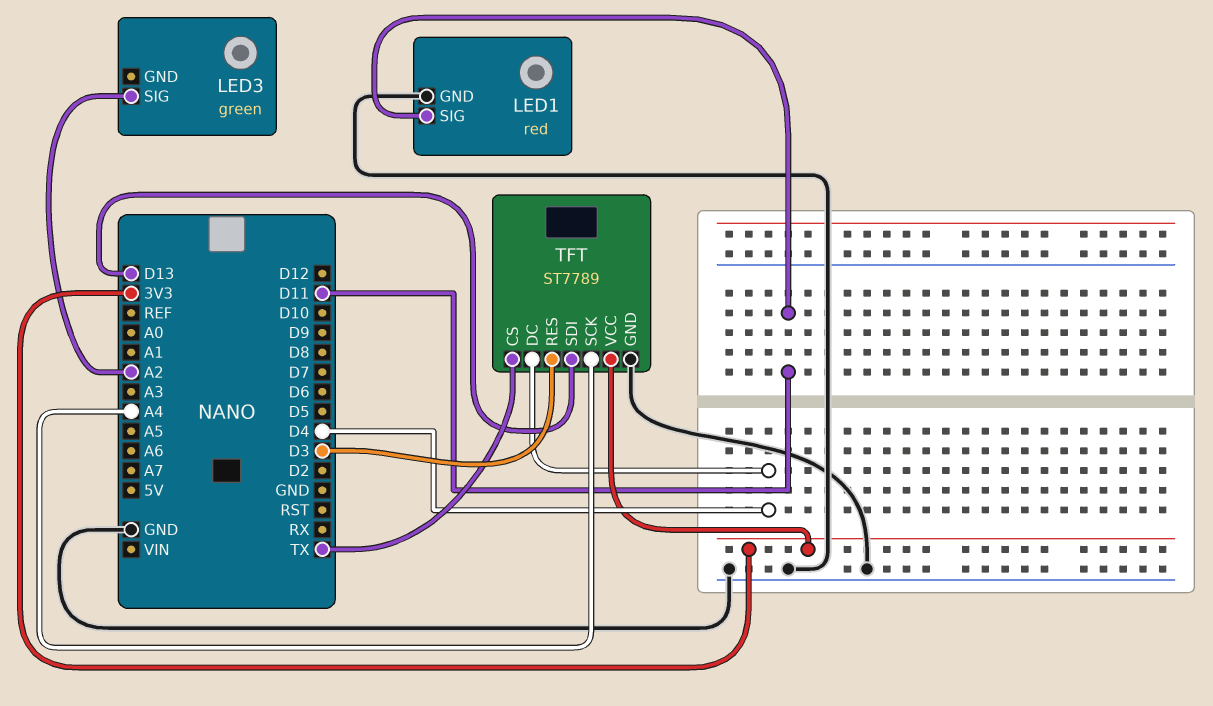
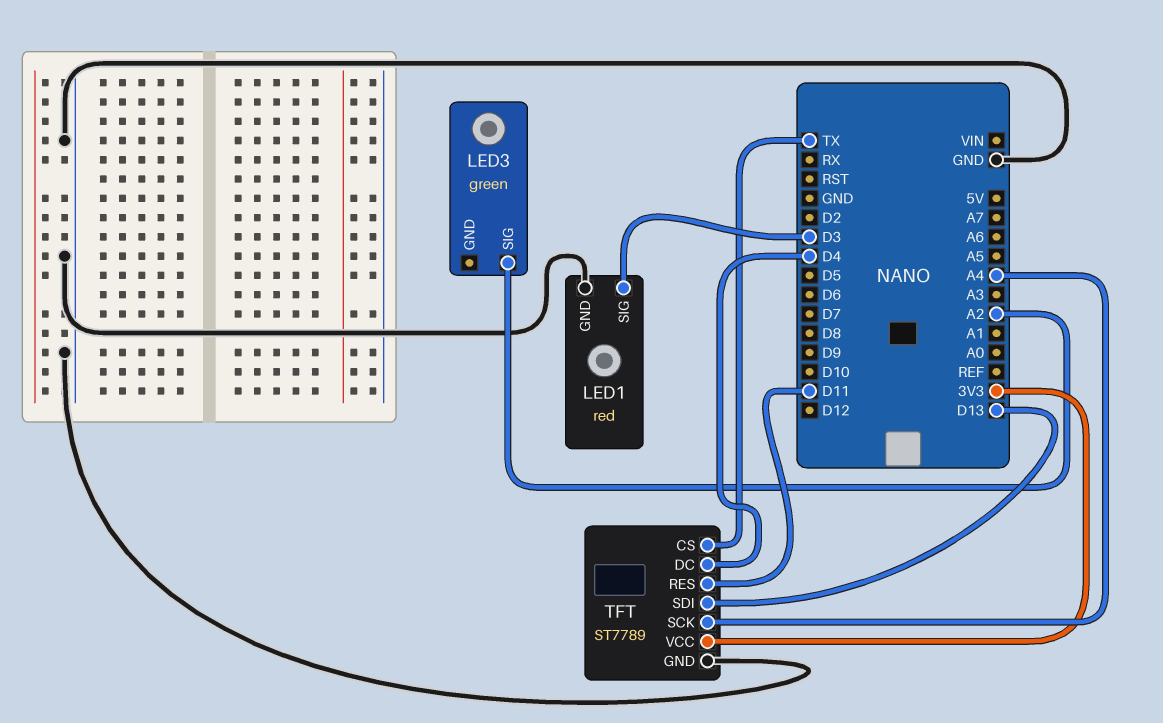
LED1 pin SIG: D11 -> D3
TFT pin RES: D3 -> D11

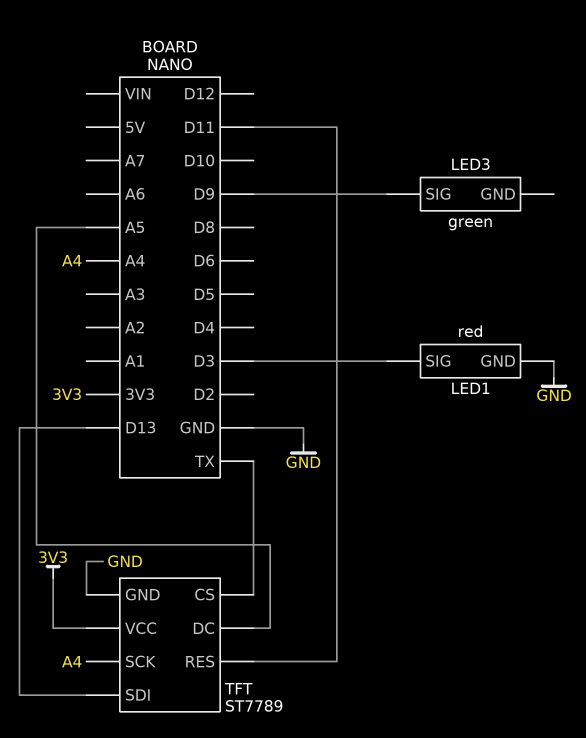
LED3 pin SIG: A2 -> D9
TFT pin DC: D4 -> A5

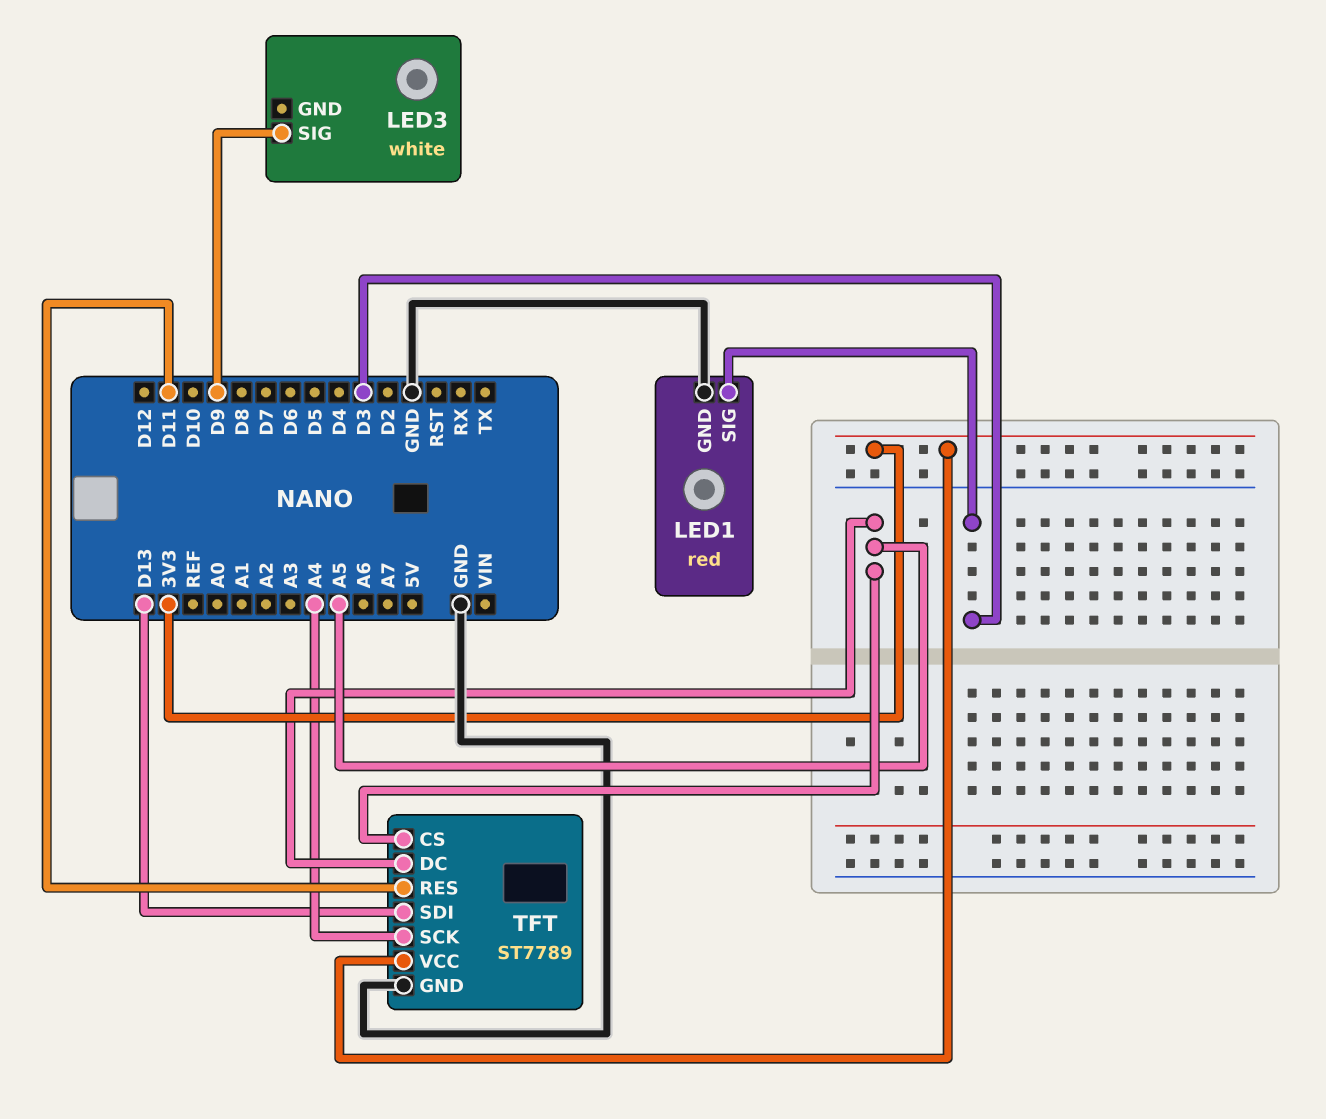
LED3: green -> white
TFT pin CS: TX -> A5

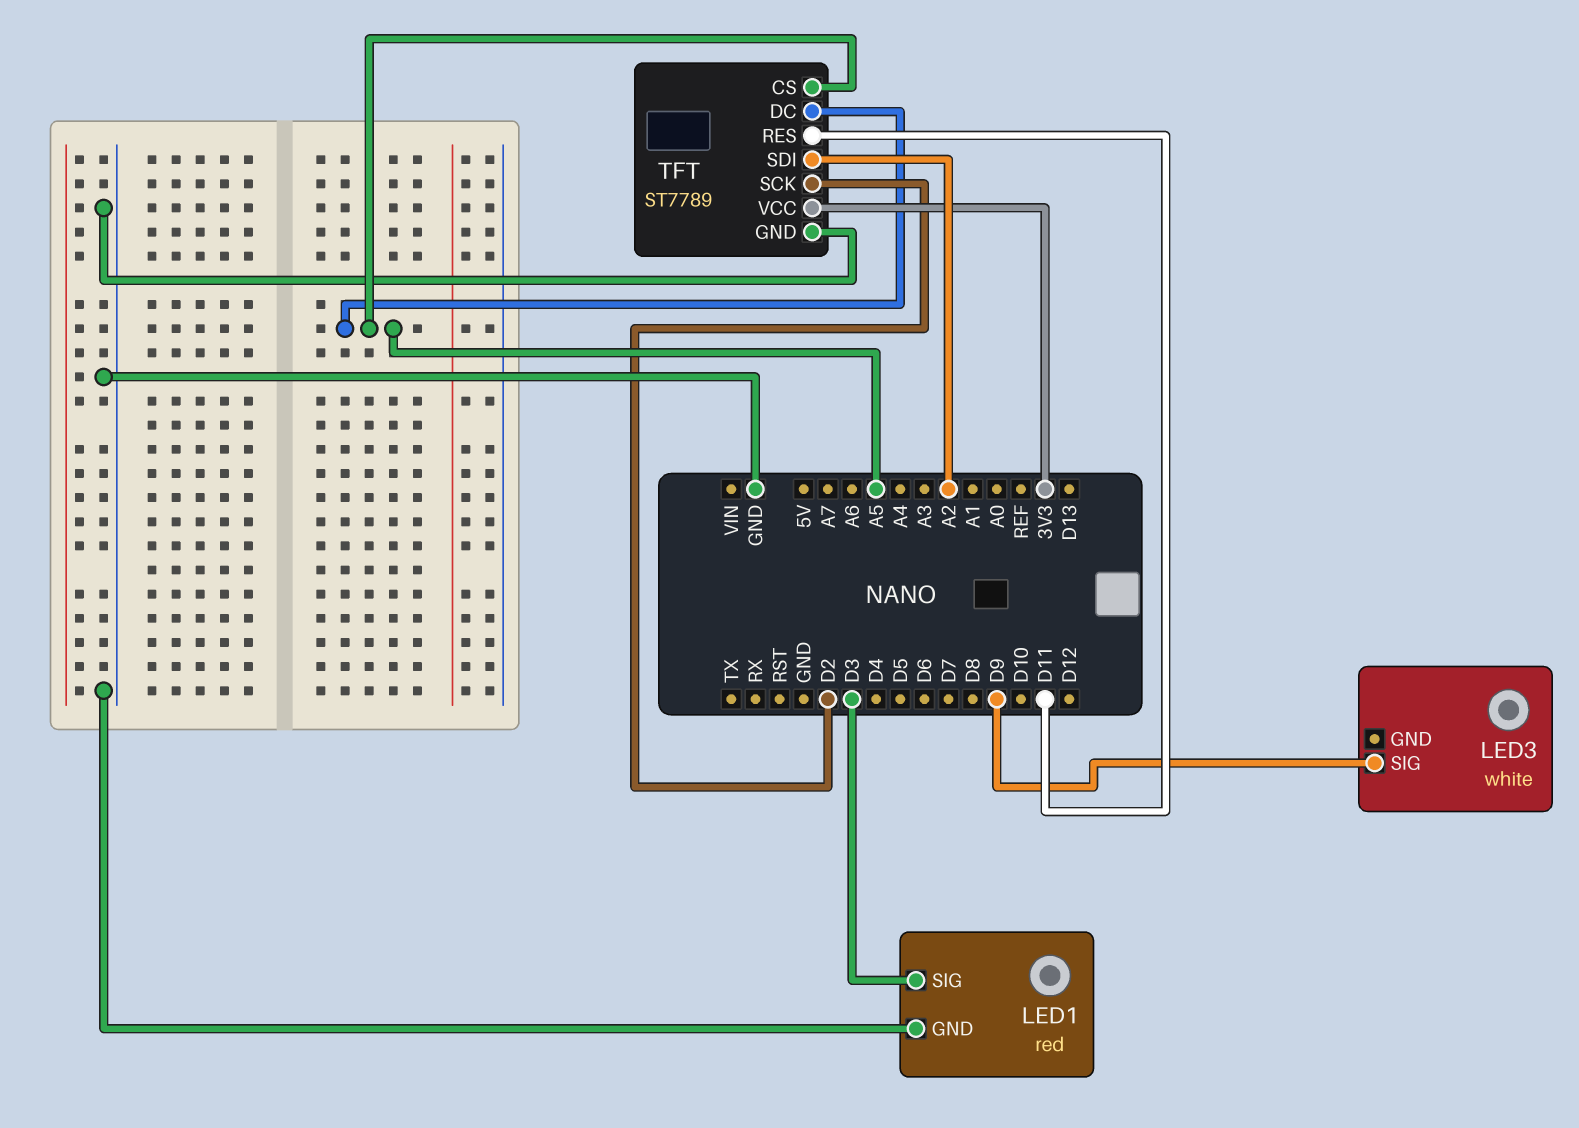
TFT pin SCK: A4 -> D2
TFT pin SDI: D13 -> A2

